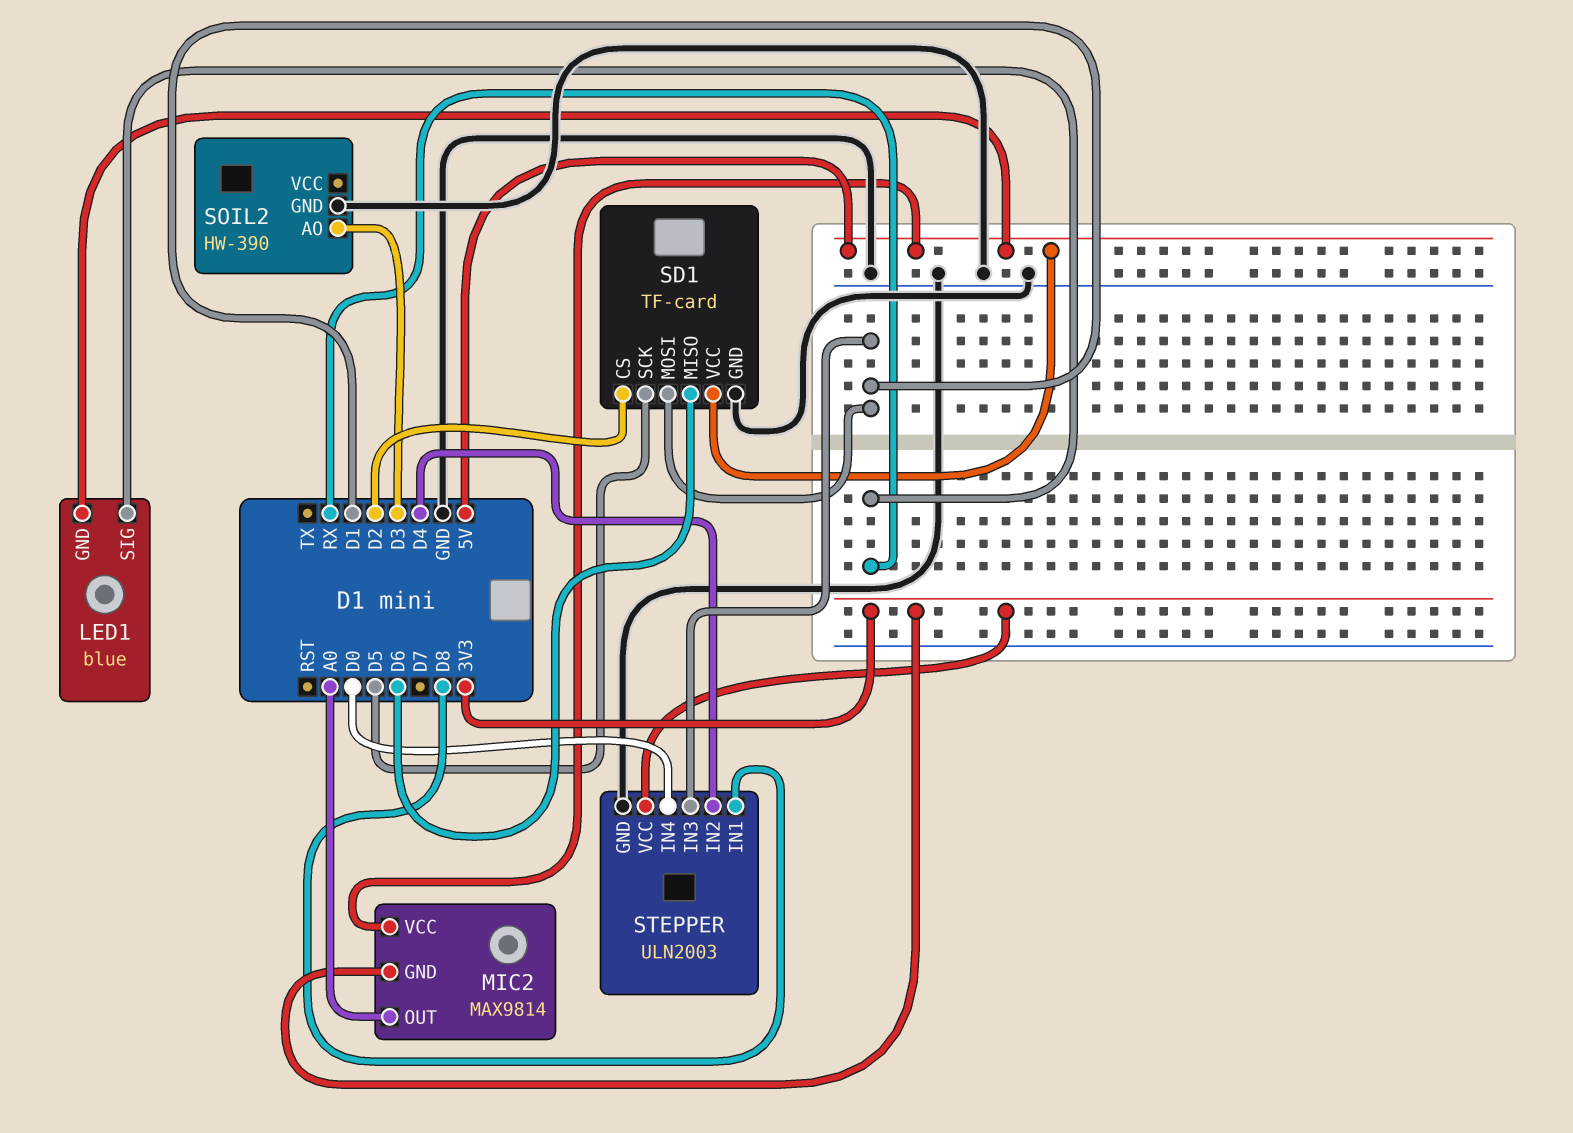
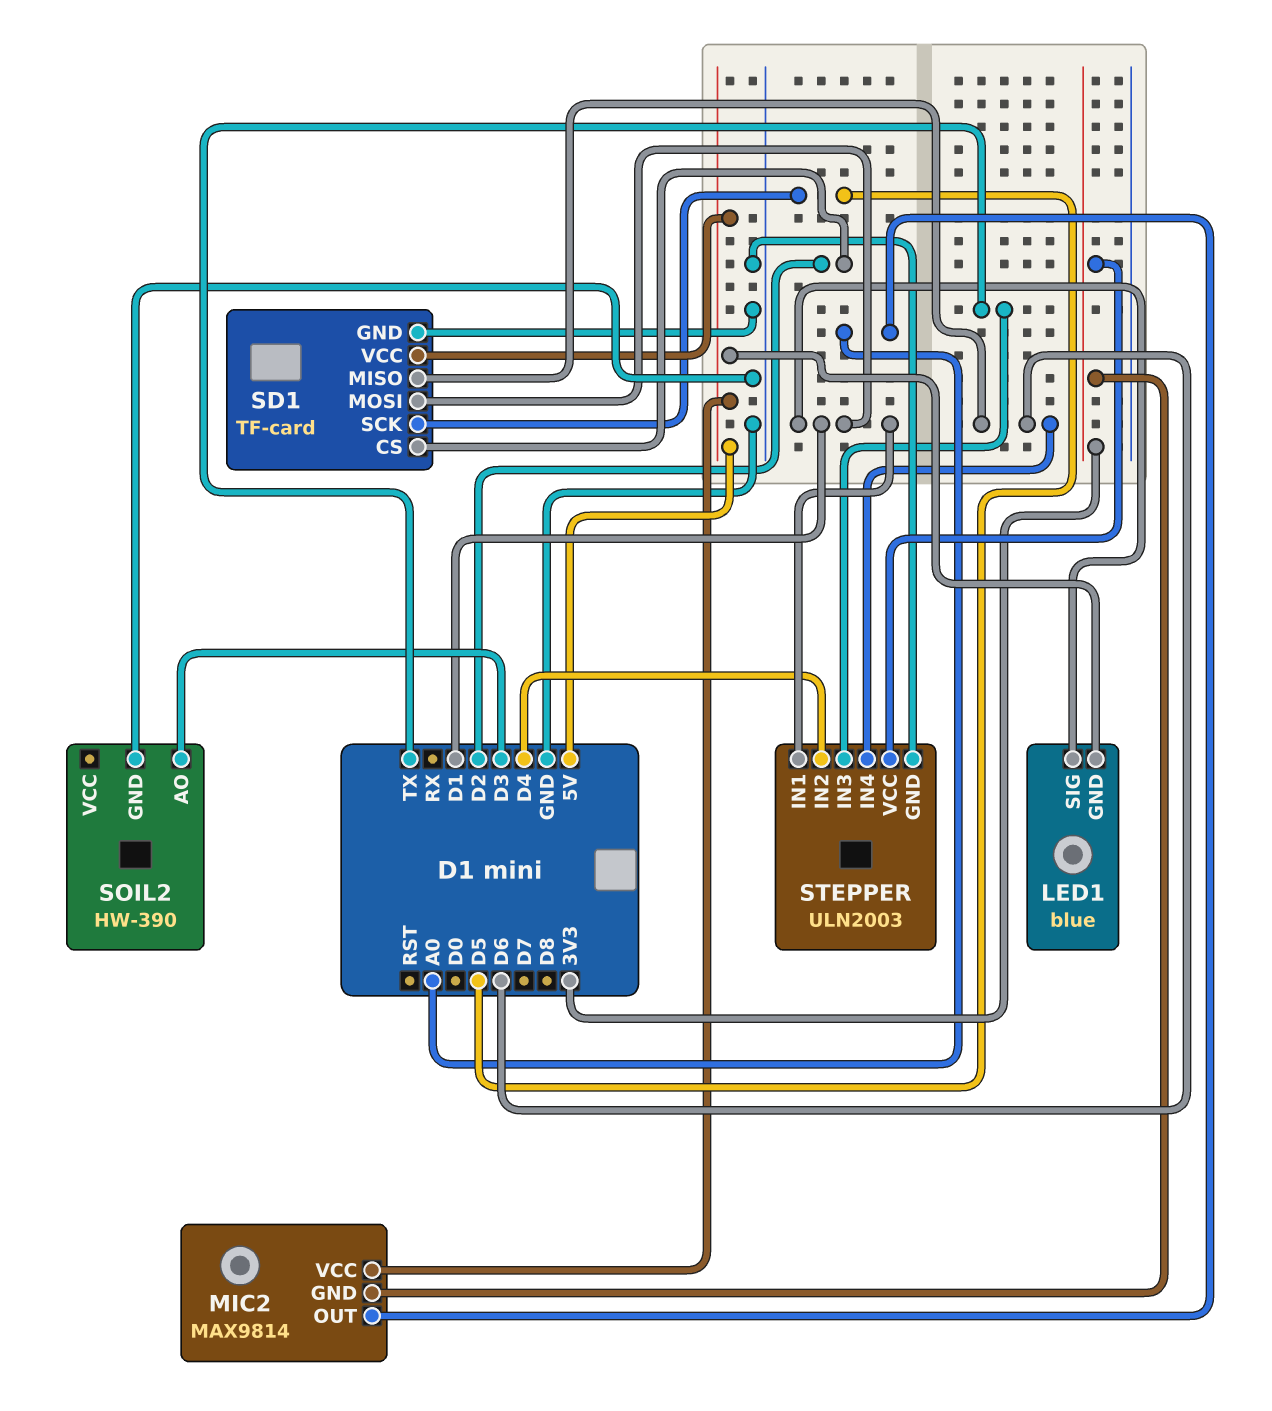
LED1 pin SIG: RX -> D1
STEPPER pin IN1: D8 -> D1
STEPPER pin IN3: D1 -> TX
STEPPER pin IN4: D0 -> D6

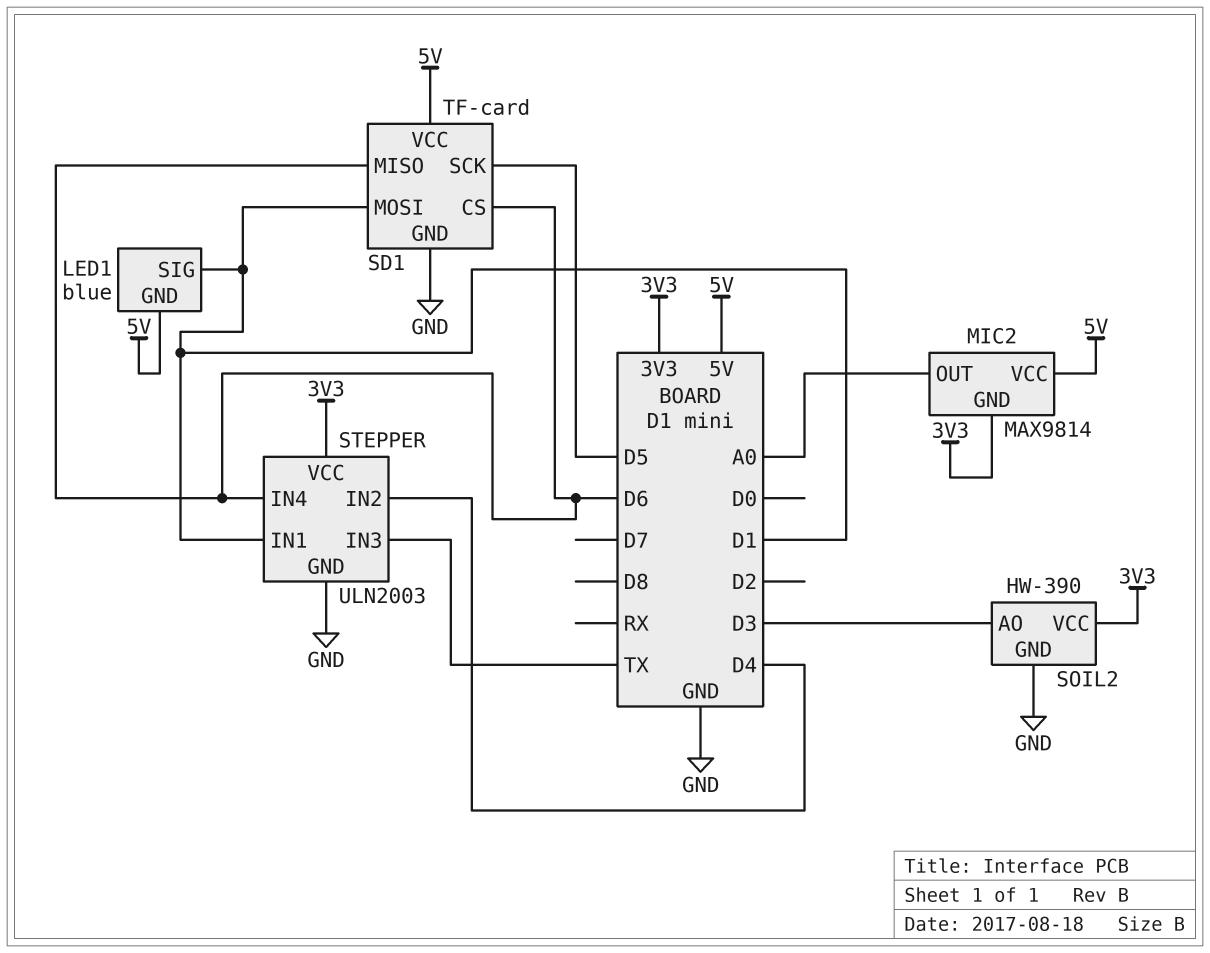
SD1 pin CS: D2 -> D6
SOIL2 pin VCC: none -> 3V3

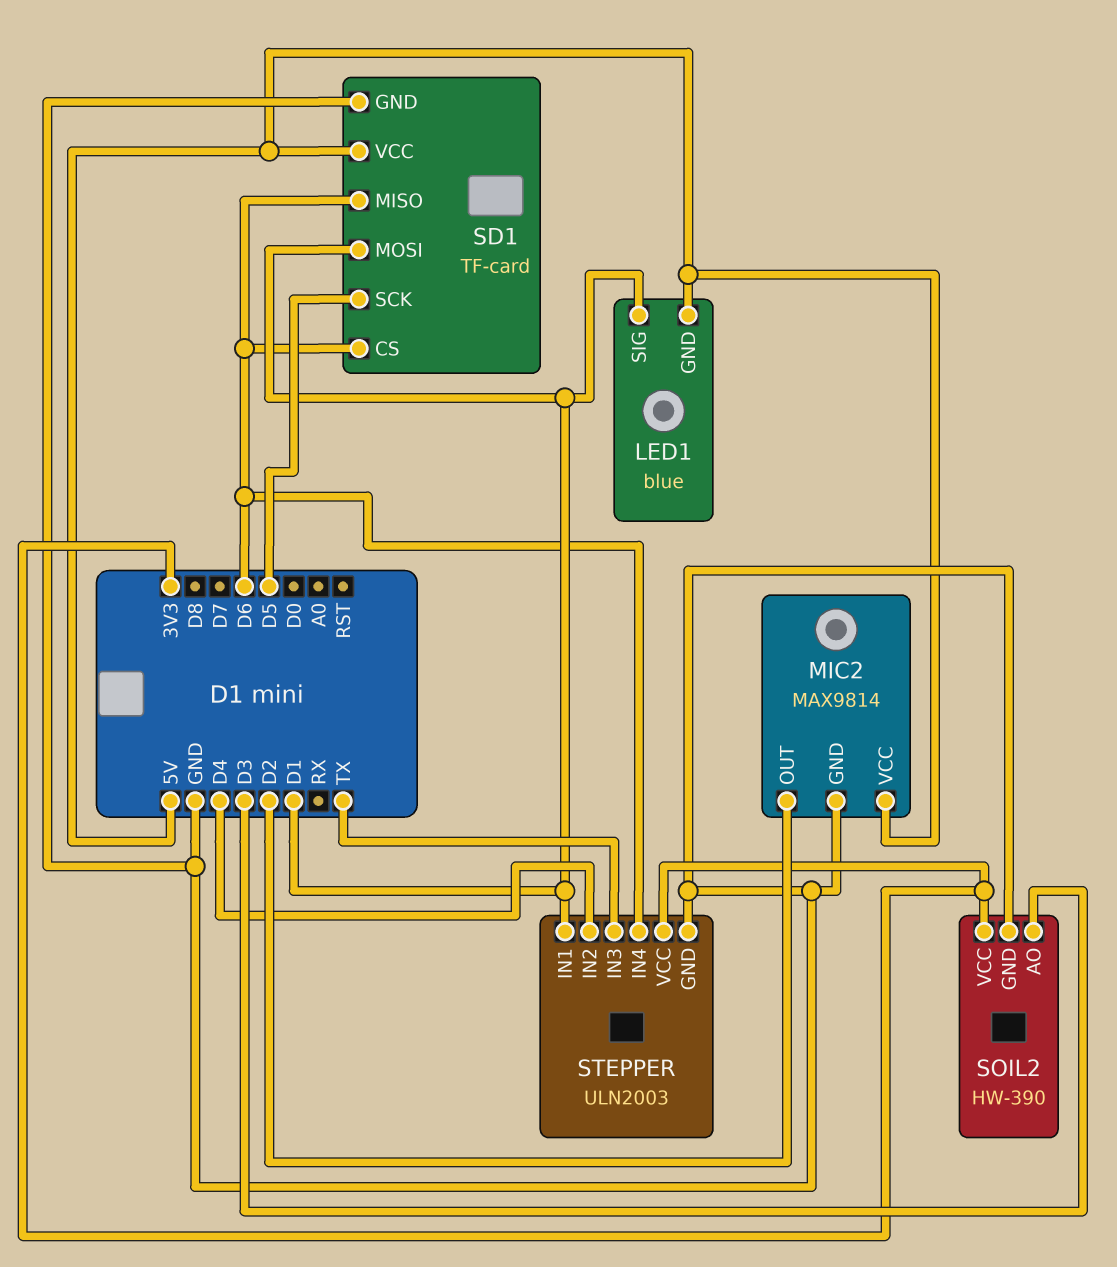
MIC2 pin GND: 3V3 -> GND
MIC2 pin OUT: A0 -> D2

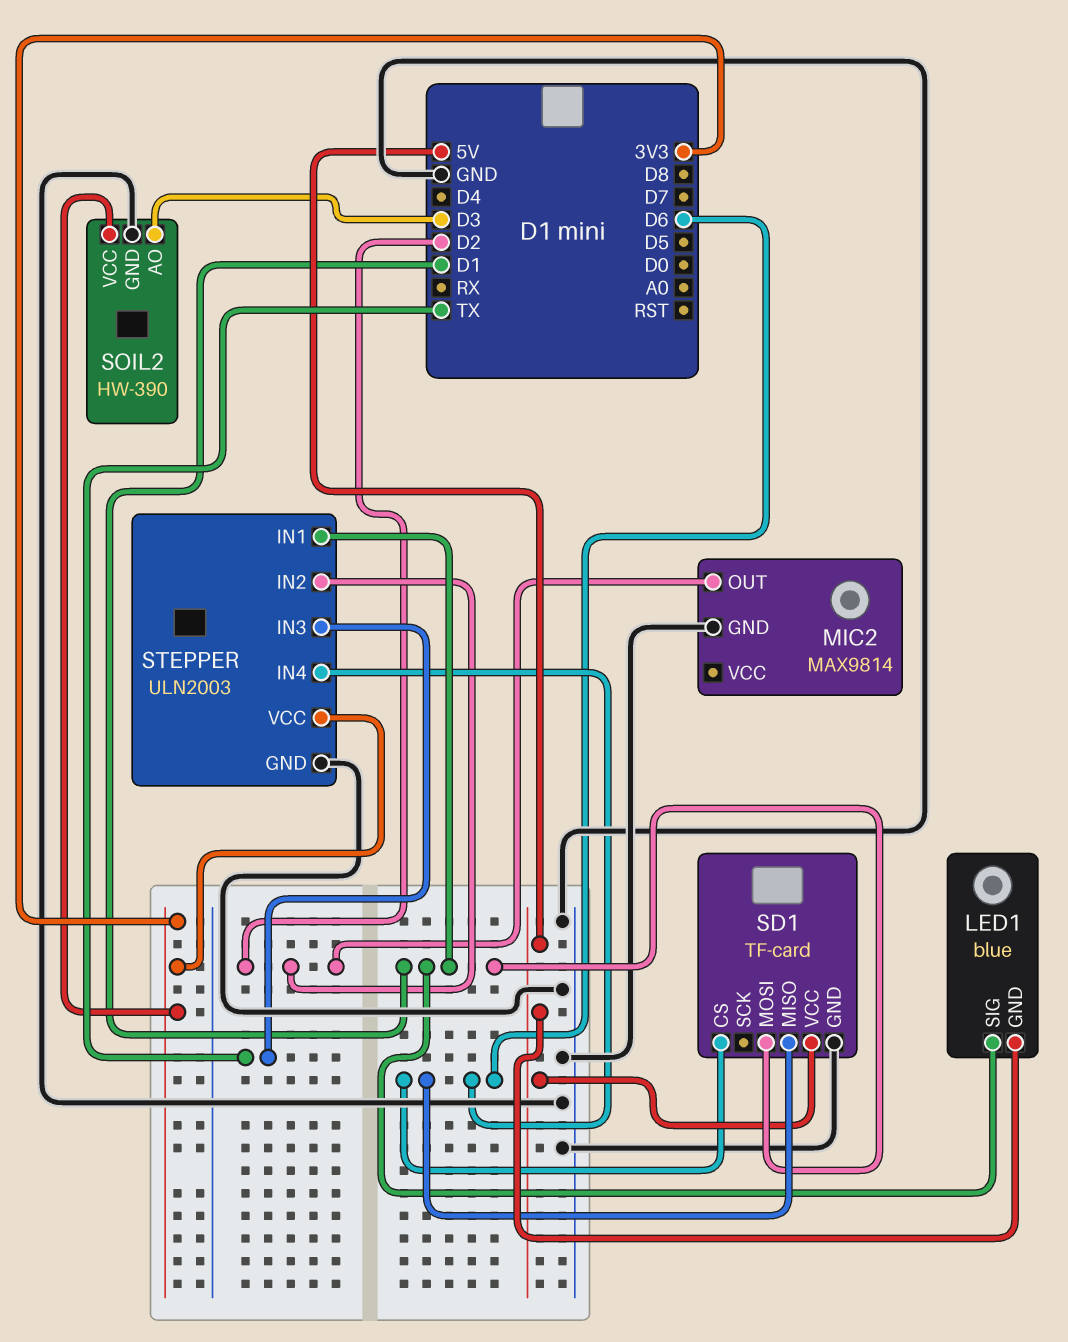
MIC2 pin VCC: 5V -> none
SD1 pin SCK: D5 -> none
STEPPER pin IN2: D4 -> D2

